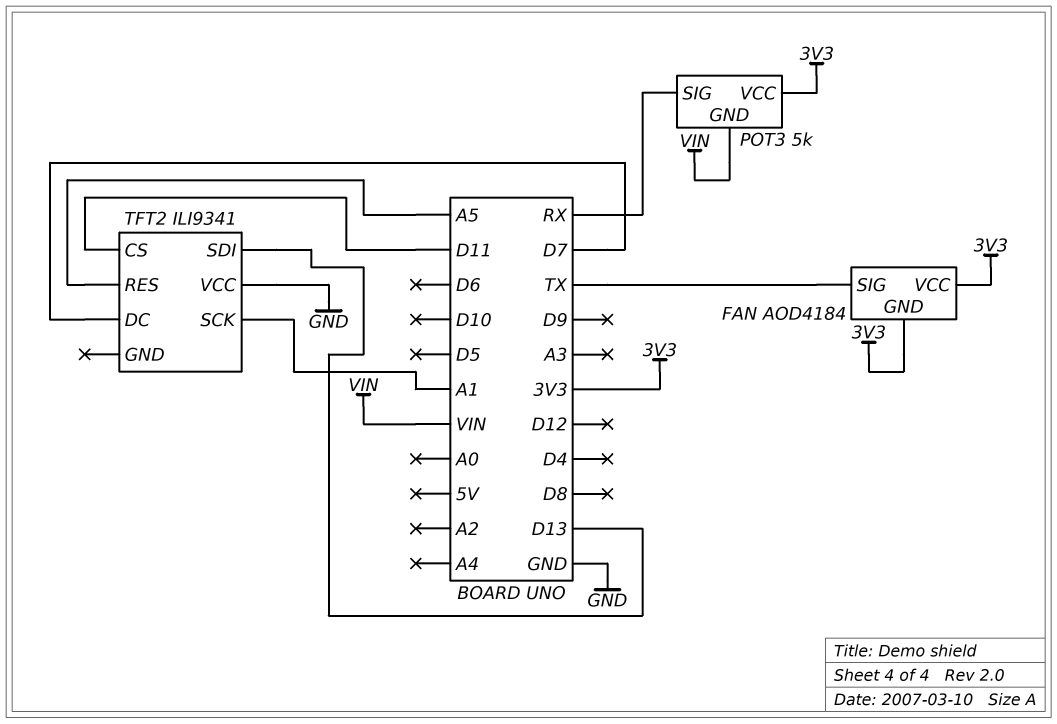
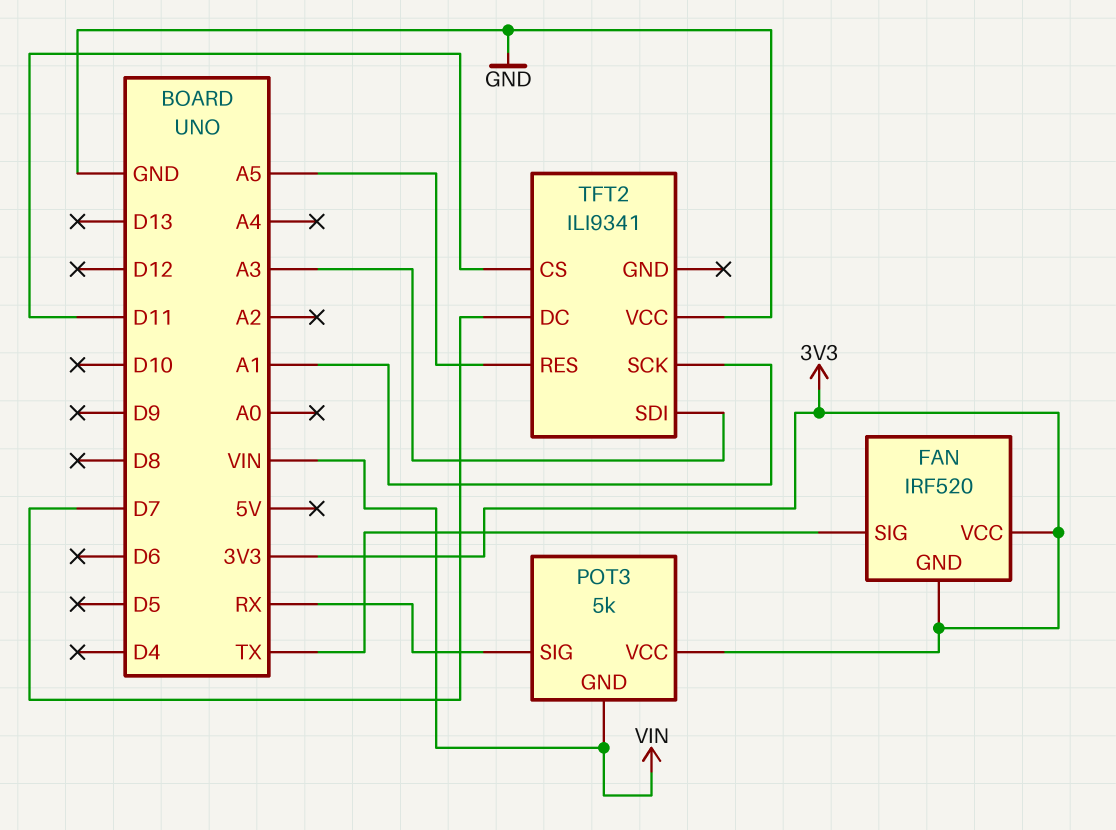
FAN: AOD4184 -> IRF520
TFT2 pin SDI: D13 -> A3

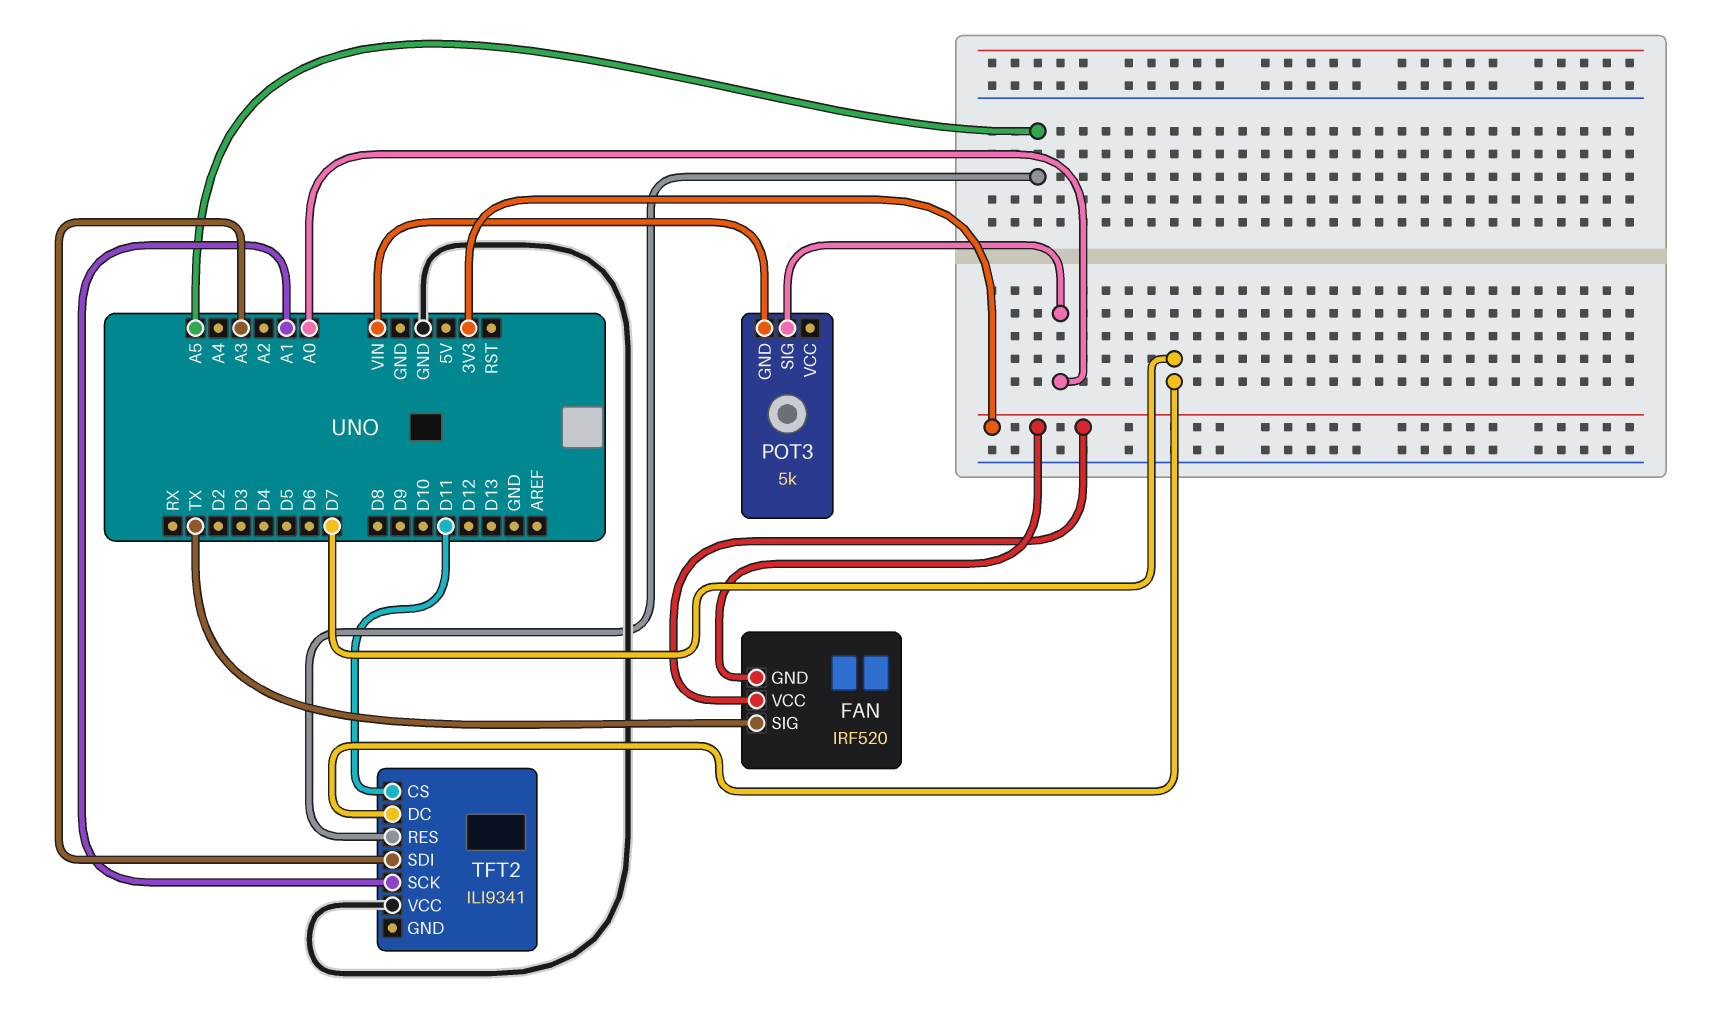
POT3 pin SIG: RX -> A0
POT3 pin VCC: 3V3 -> none

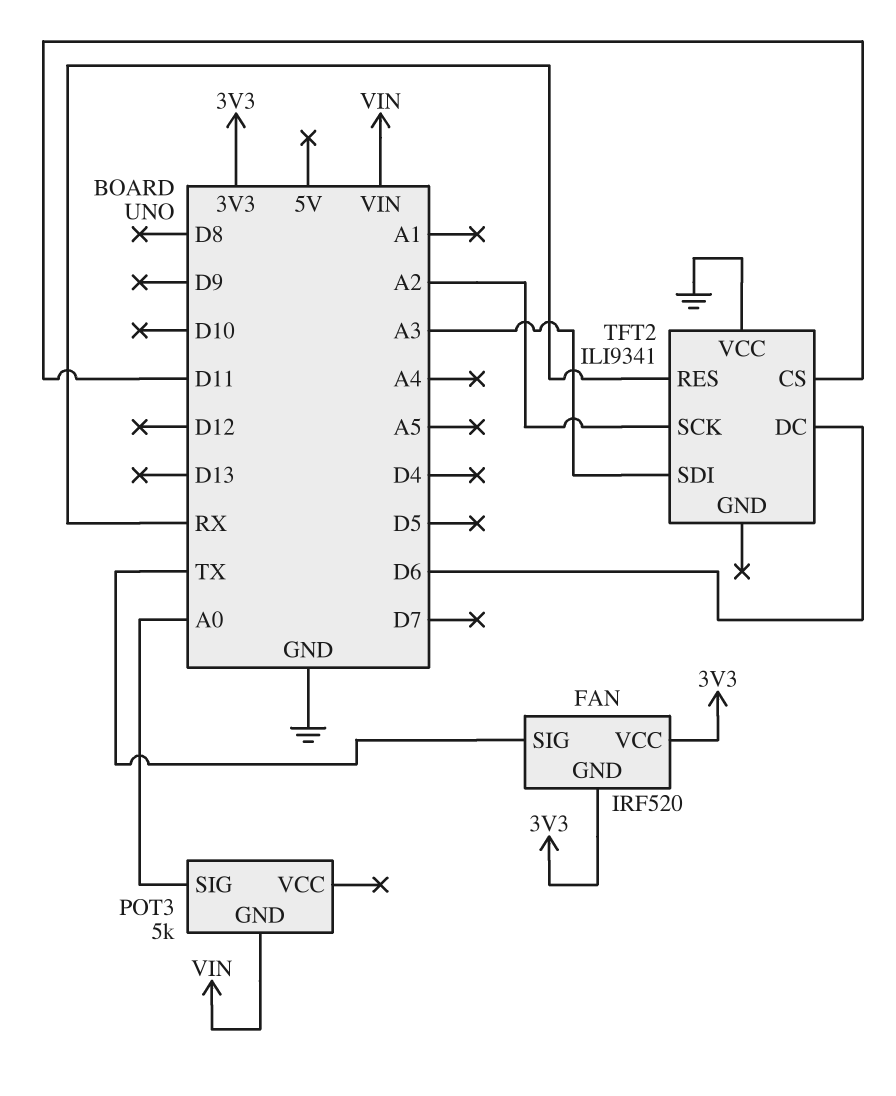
TFT2 pin DC: D7 -> D6
TFT2 pin RES: A5 -> RX
TFT2 pin SCK: A1 -> A2

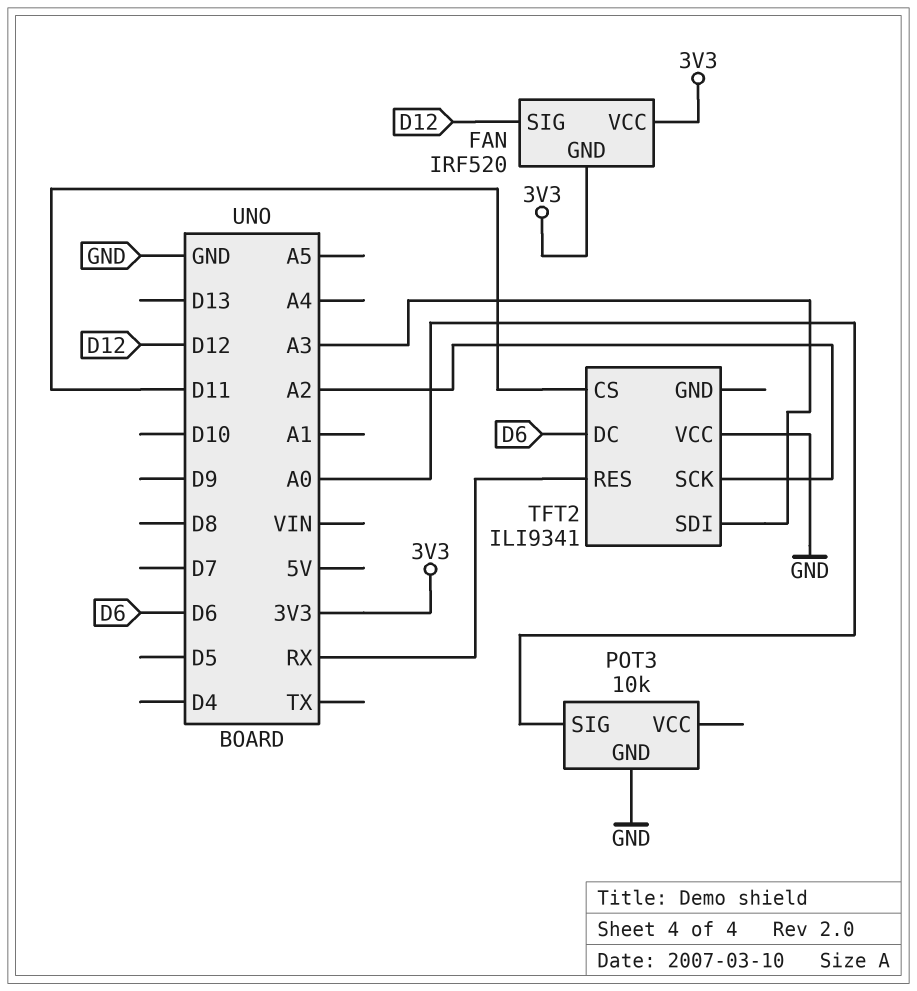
FAN pin SIG: TX -> D12
POT3: 5k -> 10k
POT3 pin GND: VIN -> GND

